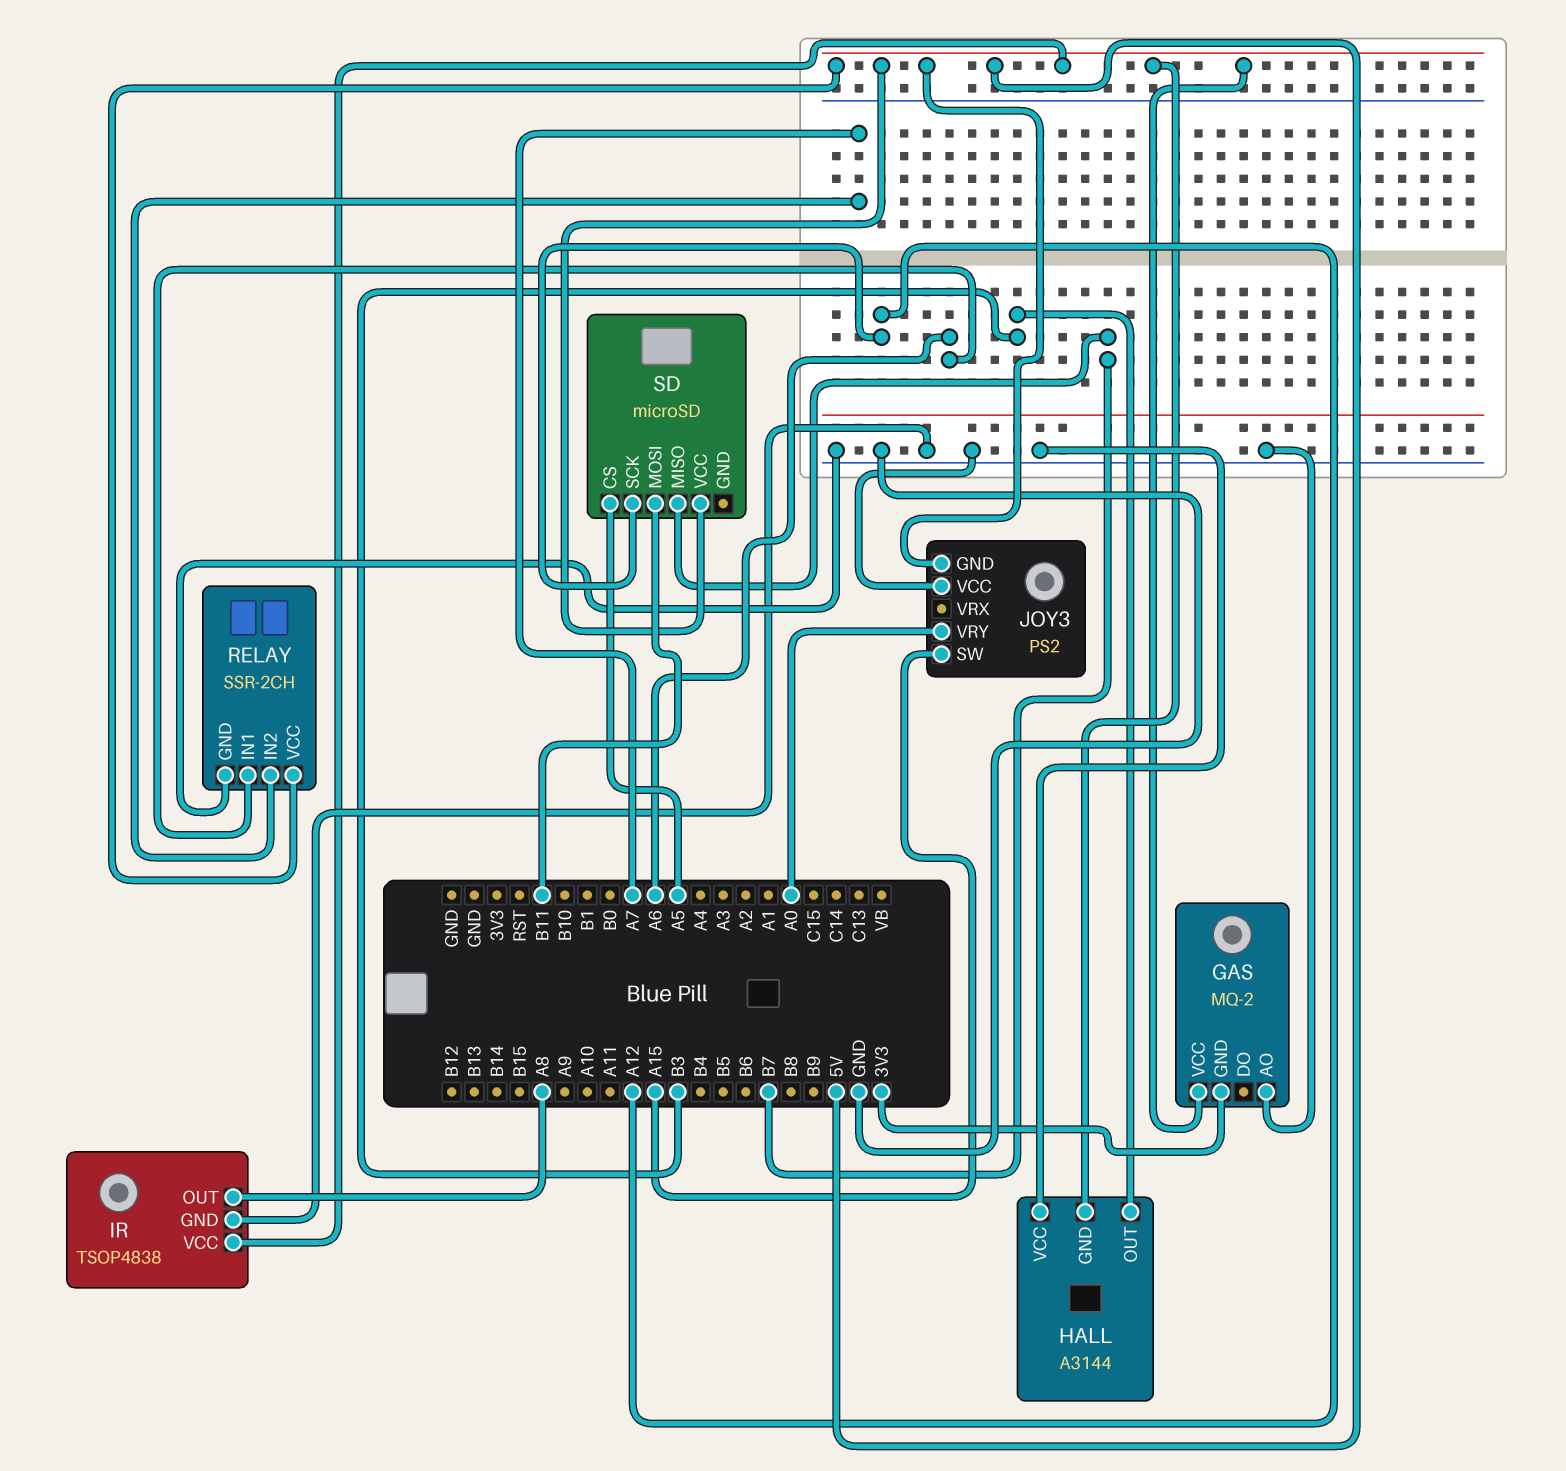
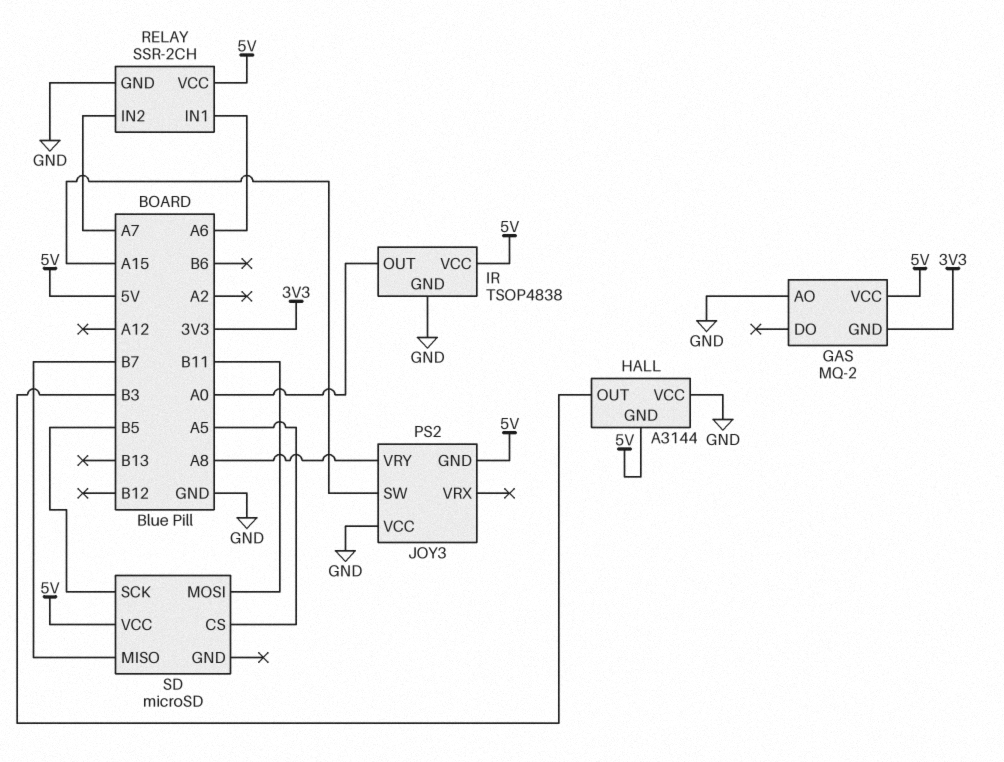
IR pin OUT: A8 -> A0
JOY3 pin VRY: A0 -> A8
SD pin SCK: A12 -> B5

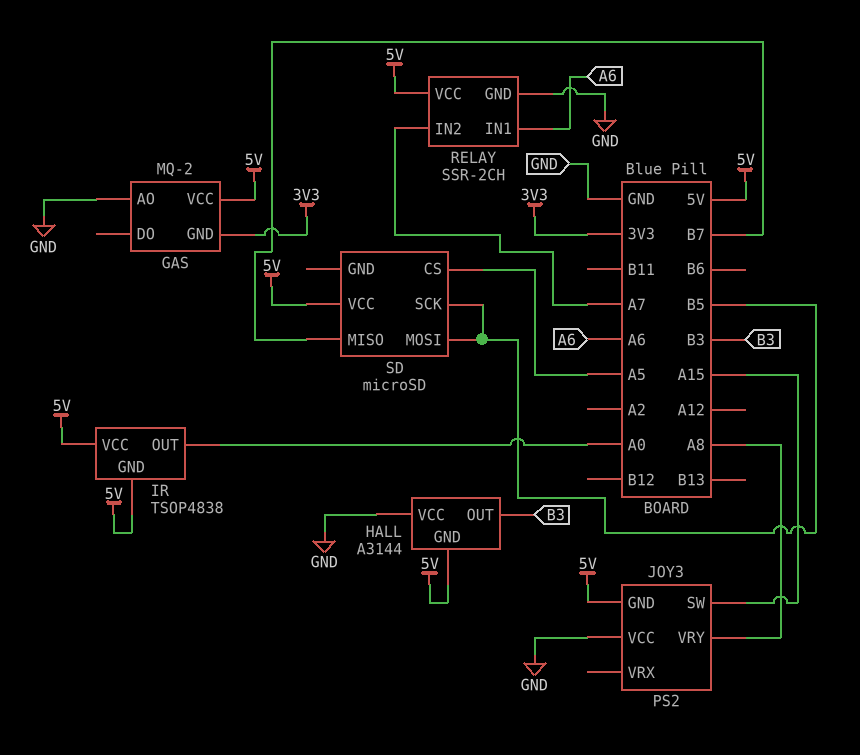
IR pin GND: GND -> 5V
SD pin MOSI: B11 -> B5

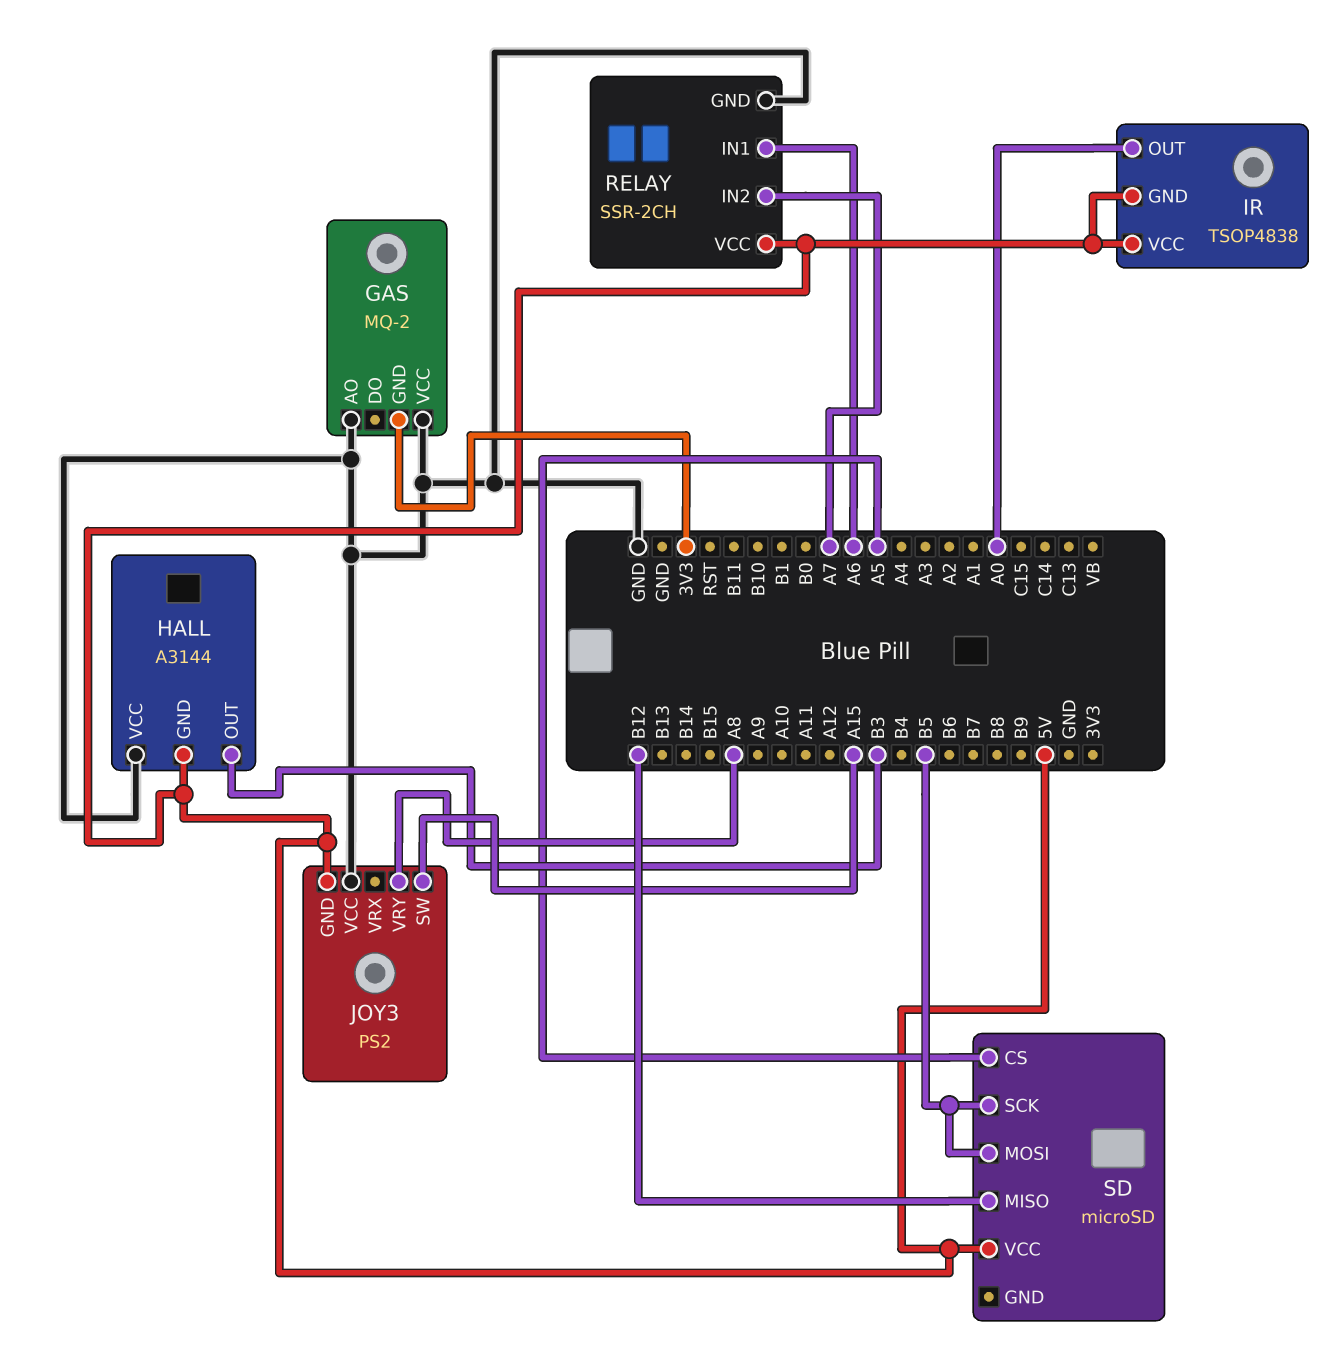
GAS pin VCC: 5V -> GND
SD pin MISO: B7 -> B12

